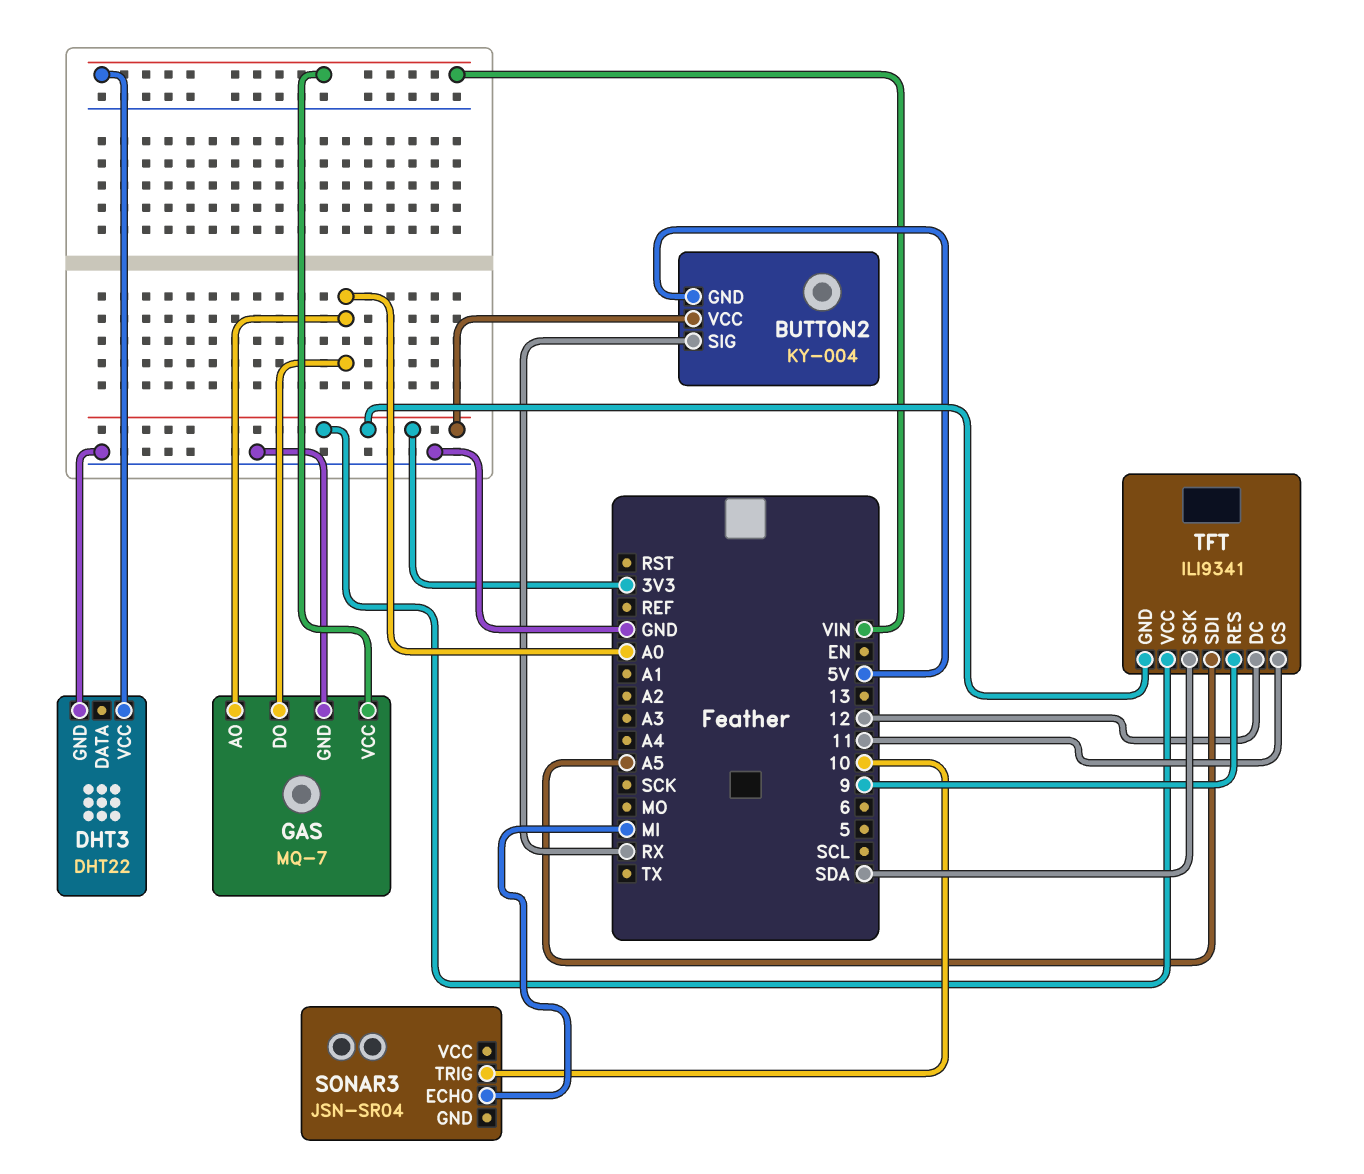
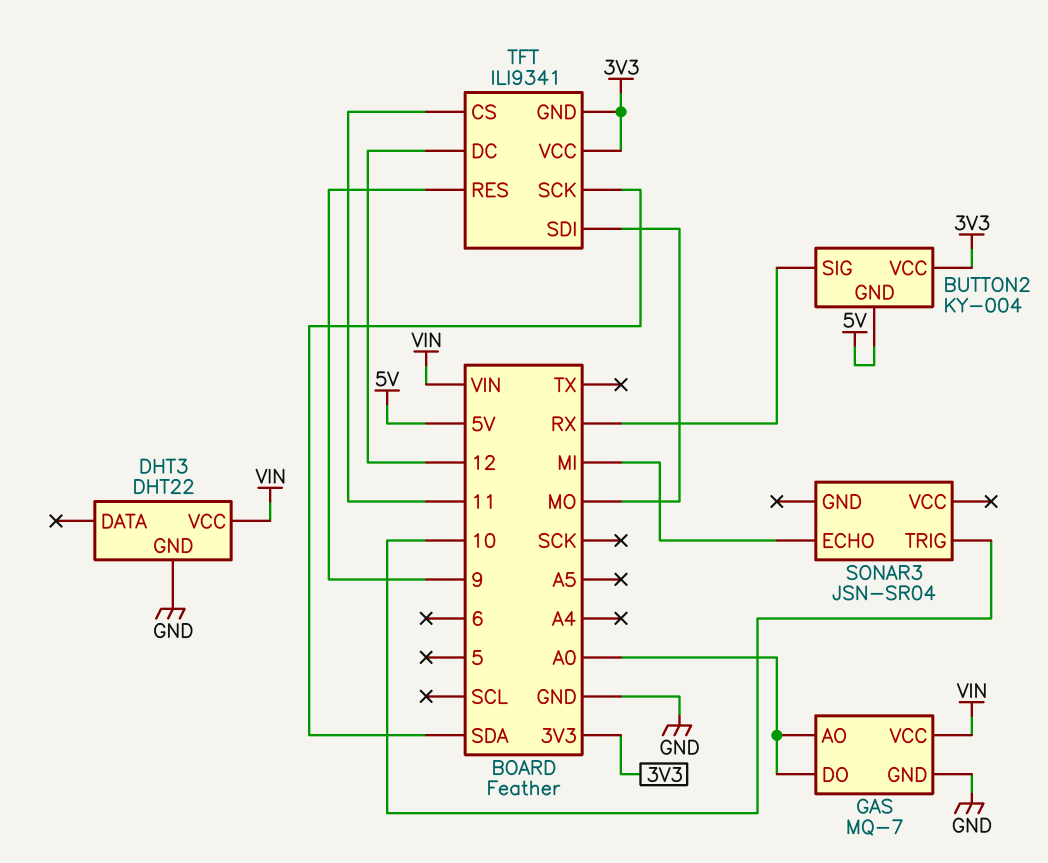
TFT pin SDI: A5 -> MO

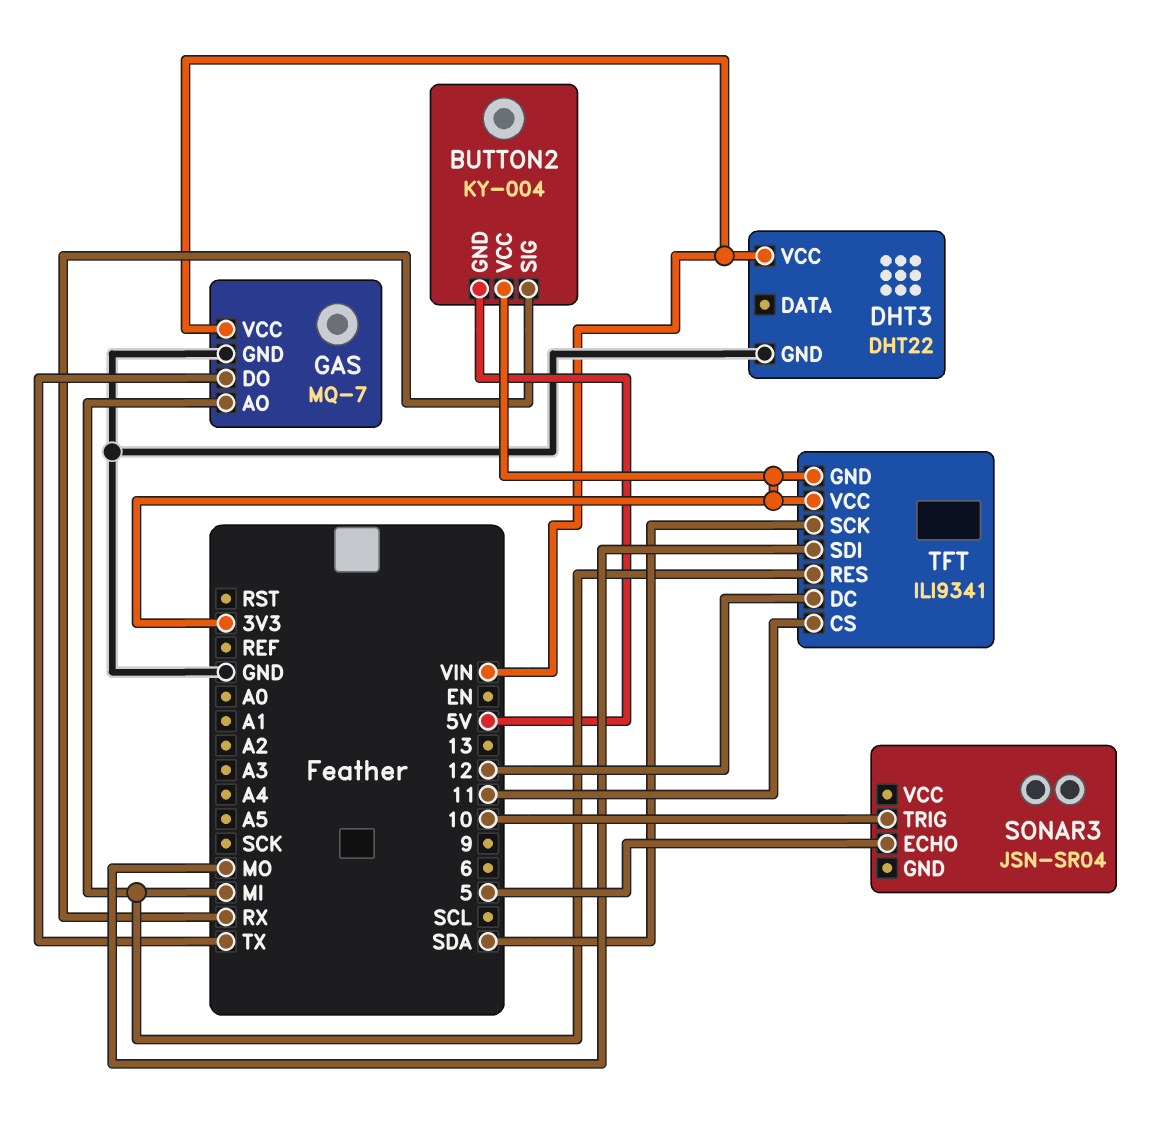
GAS pin AO: A0 -> MI
GAS pin DO: A0 -> TX
SONAR3 pin ECHO: MI -> 5
TFT pin RES: 9 -> MI

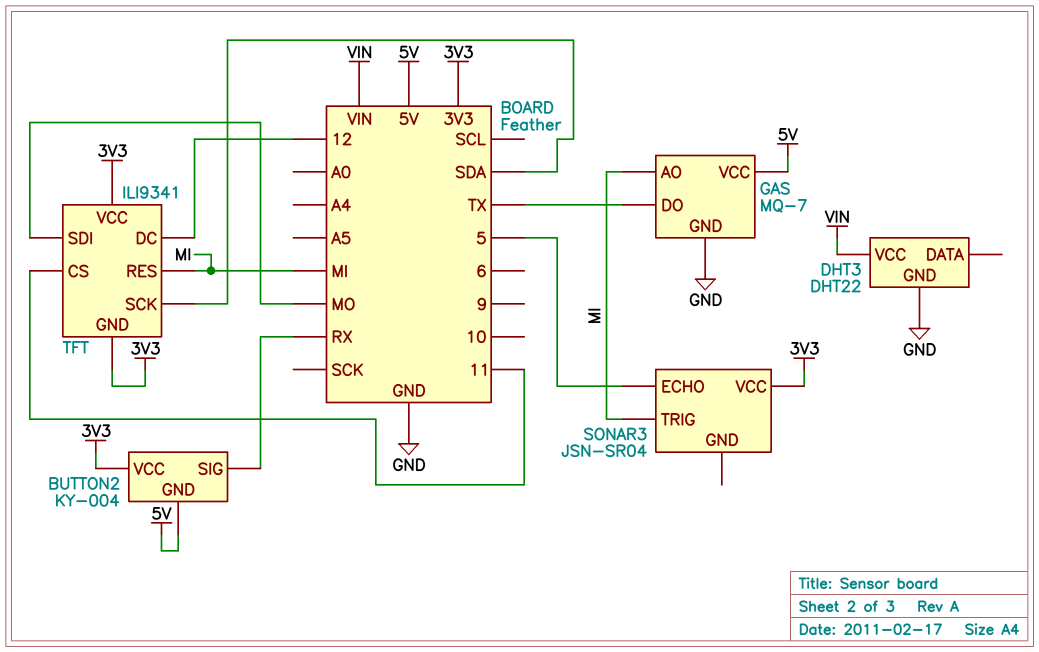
GAS pin VCC: VIN -> 5V
SONAR3 pin TRIG: 10 -> MI
SONAR3 pin VCC: none -> 3V3

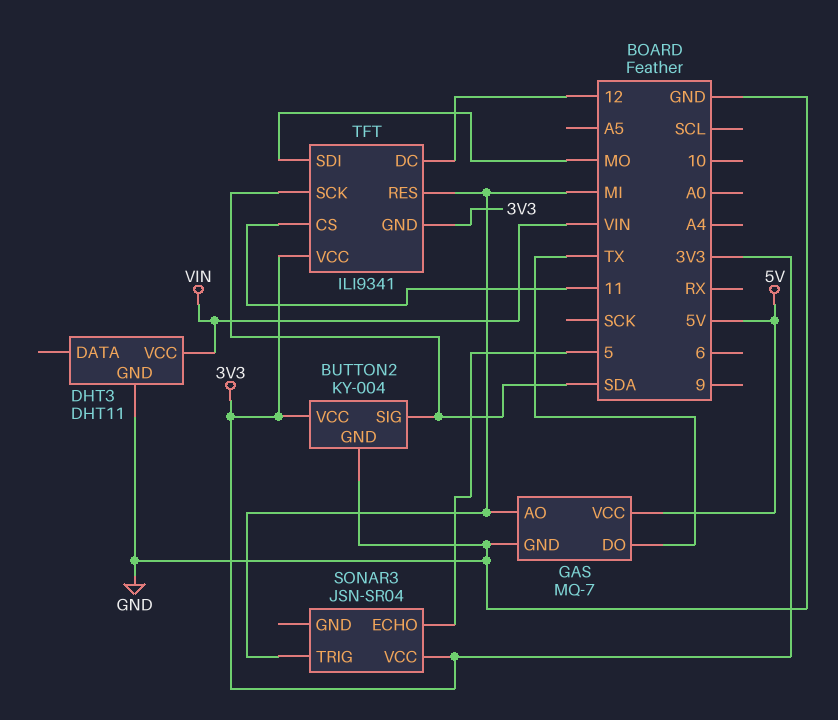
BUTTON2 pin GND: 5V -> GND
BUTTON2 pin SIG: RX -> SDA
DHT3: DHT22 -> DHT11

